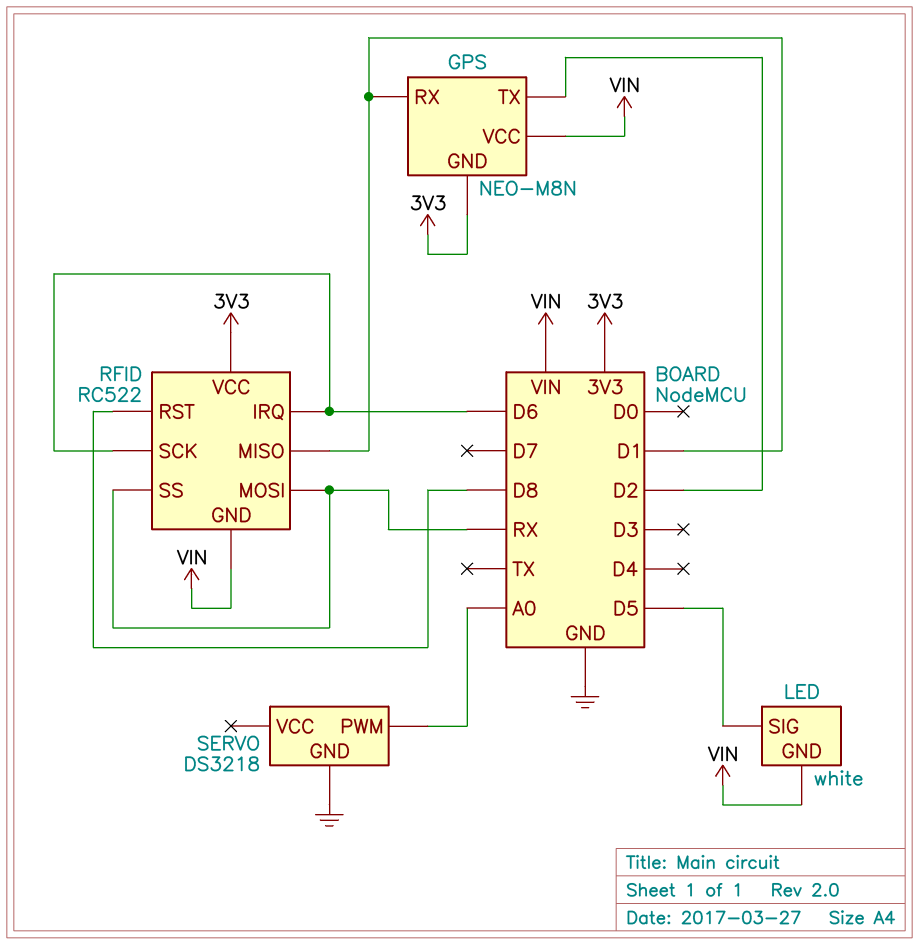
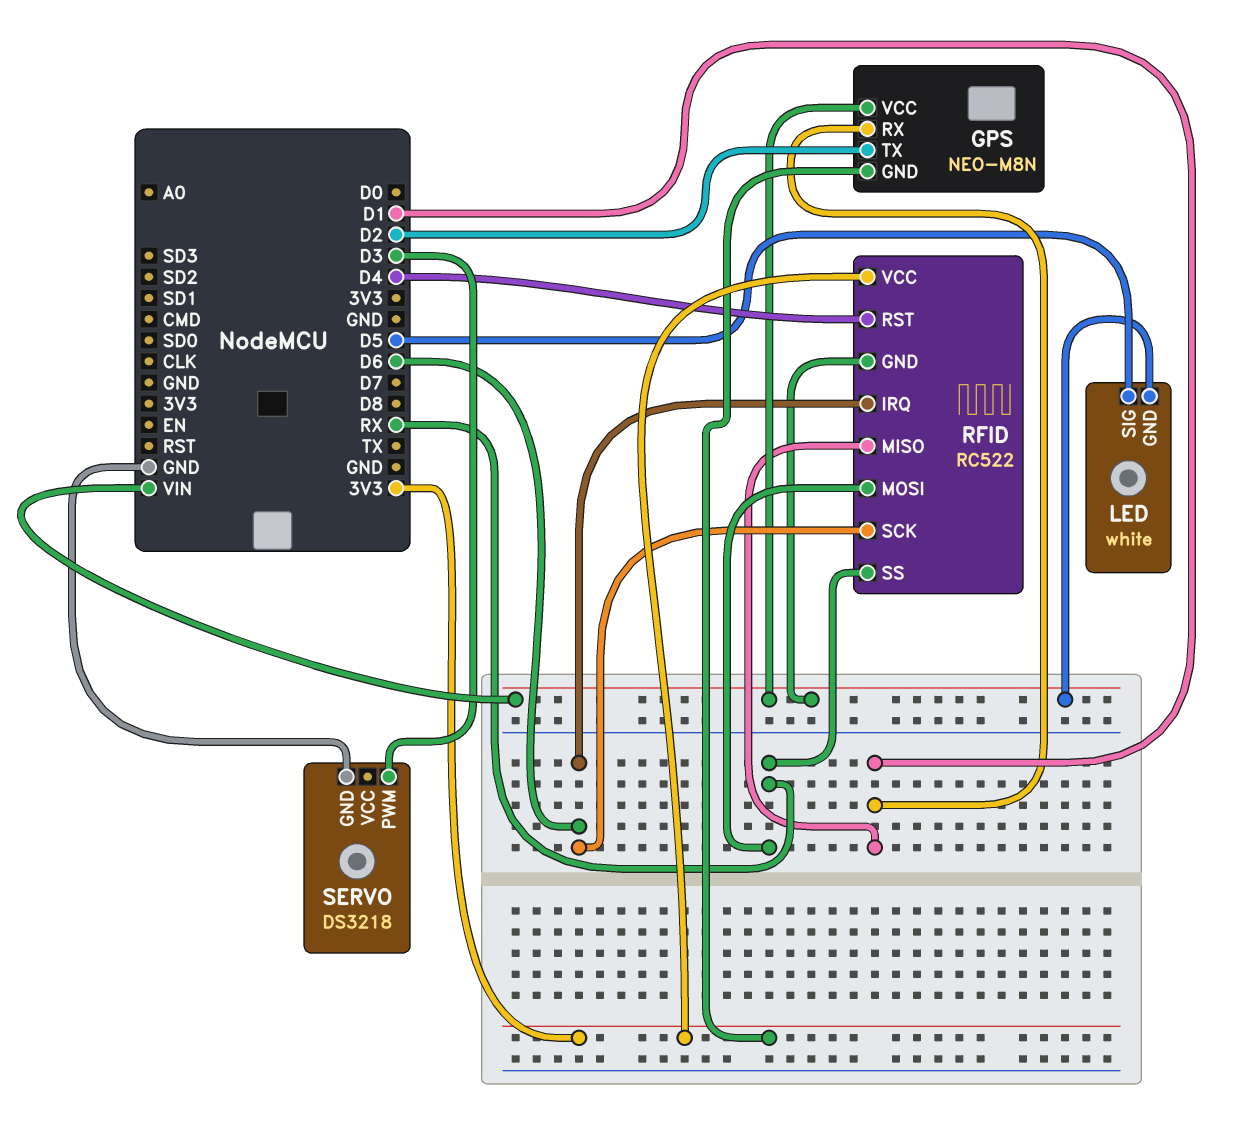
RFID pin RST: D8 -> D4
SERVO pin PWM: A0 -> D3

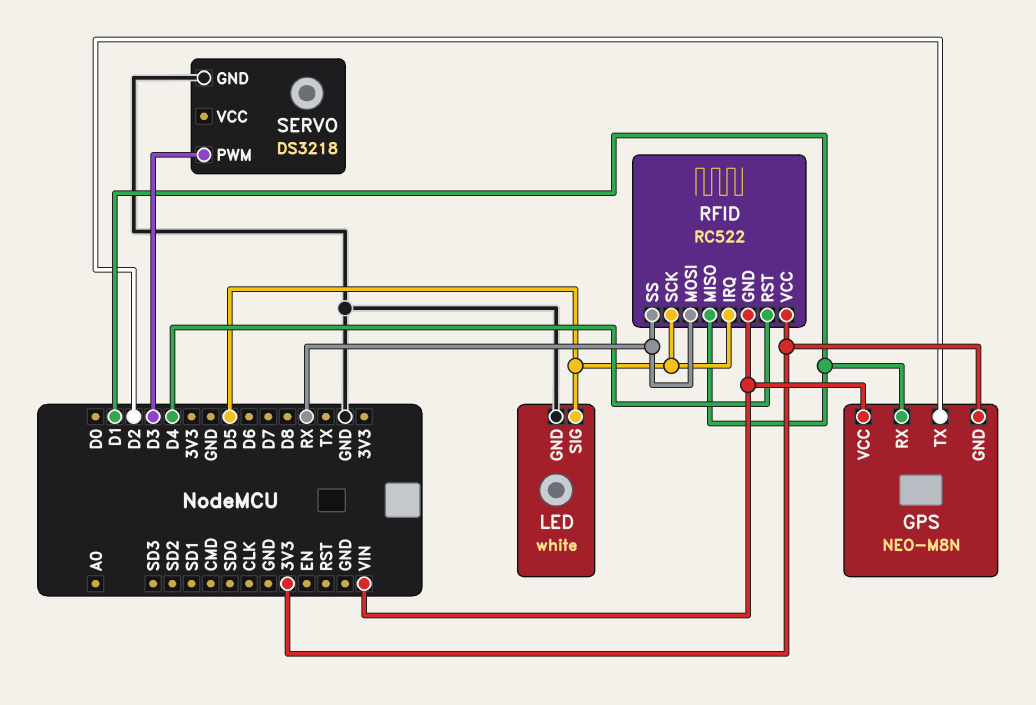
LED pin GND: VIN -> GND
RFID pin IRQ: D6 -> D5
RFID pin SCK: D6 -> D5

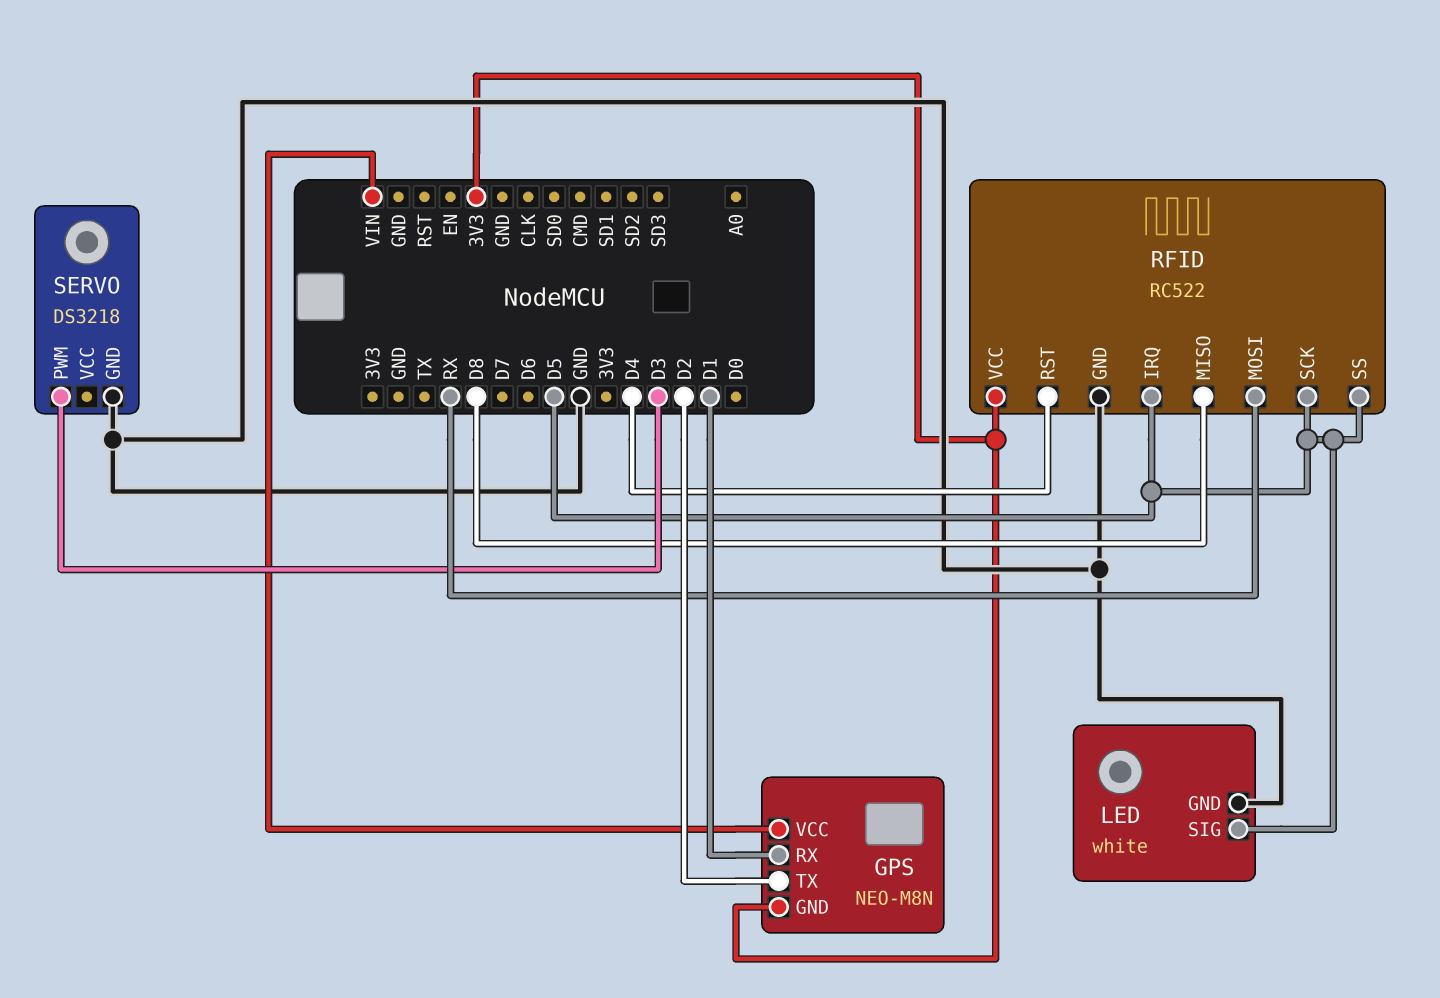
RFID pin GND: VIN -> GND
RFID pin MISO: D1 -> D8
RFID pin SS: RX -> D5

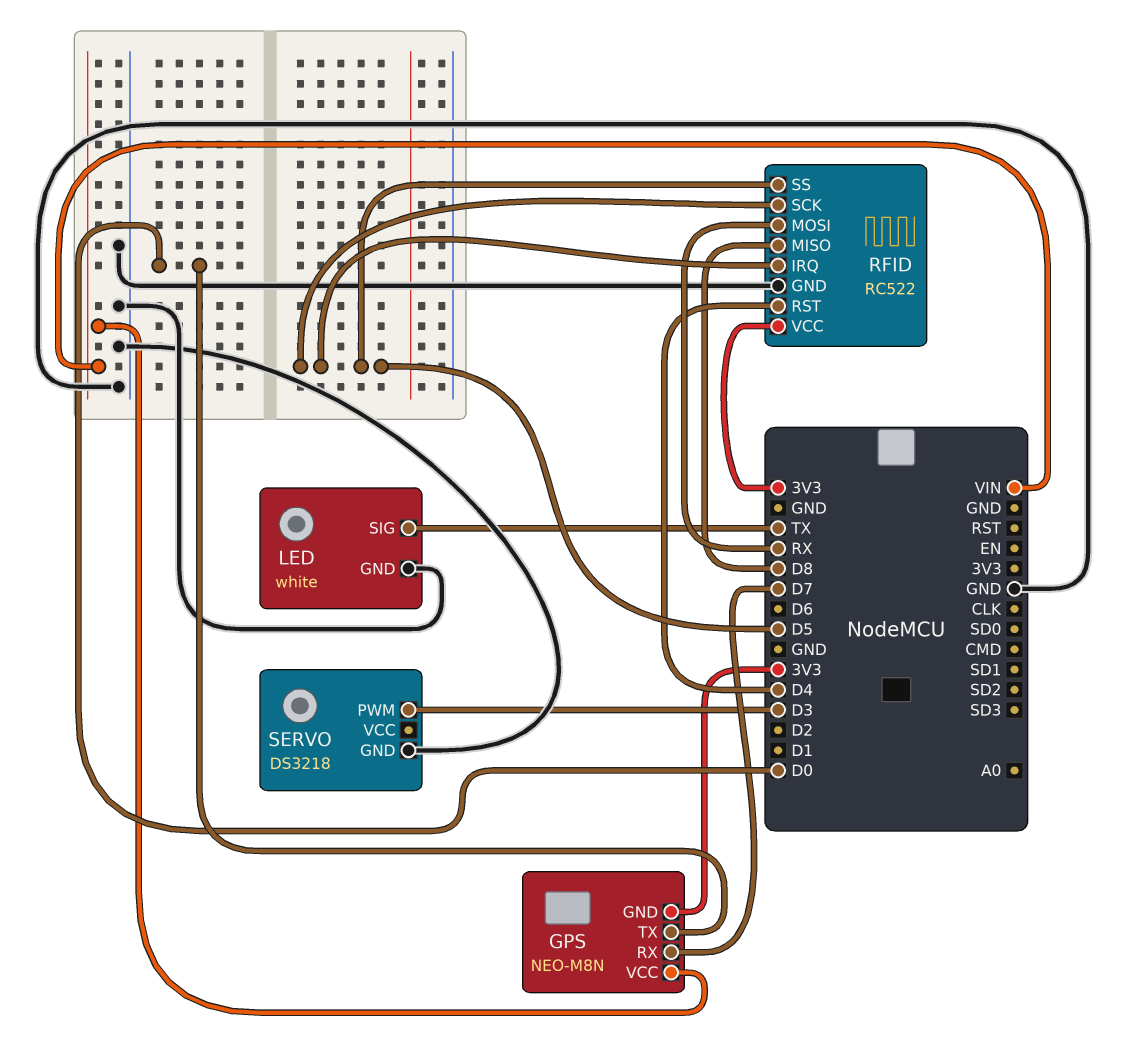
GPS pin RX: D1 -> D7
GPS pin TX: D2 -> D0
LED pin SIG: D5 -> TX

